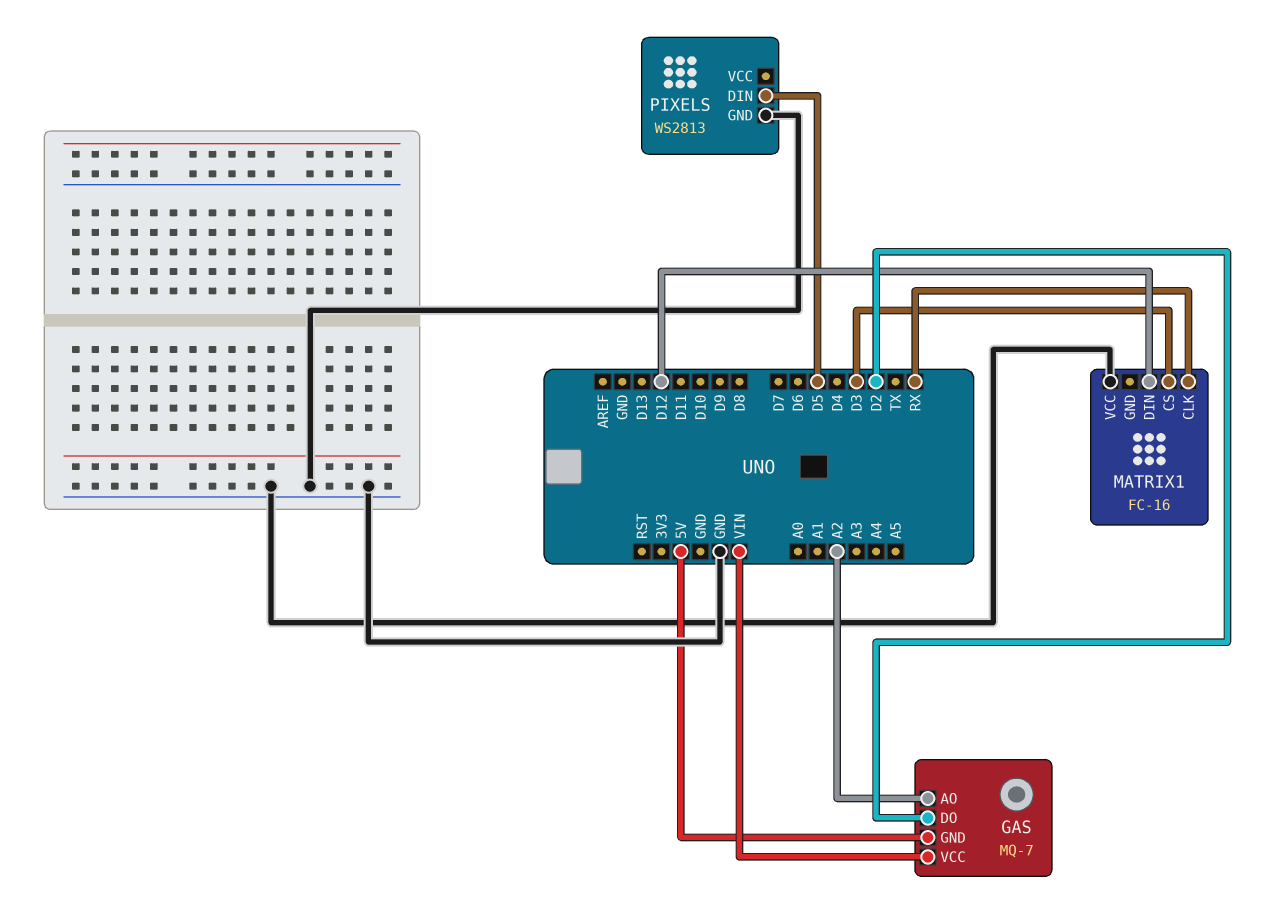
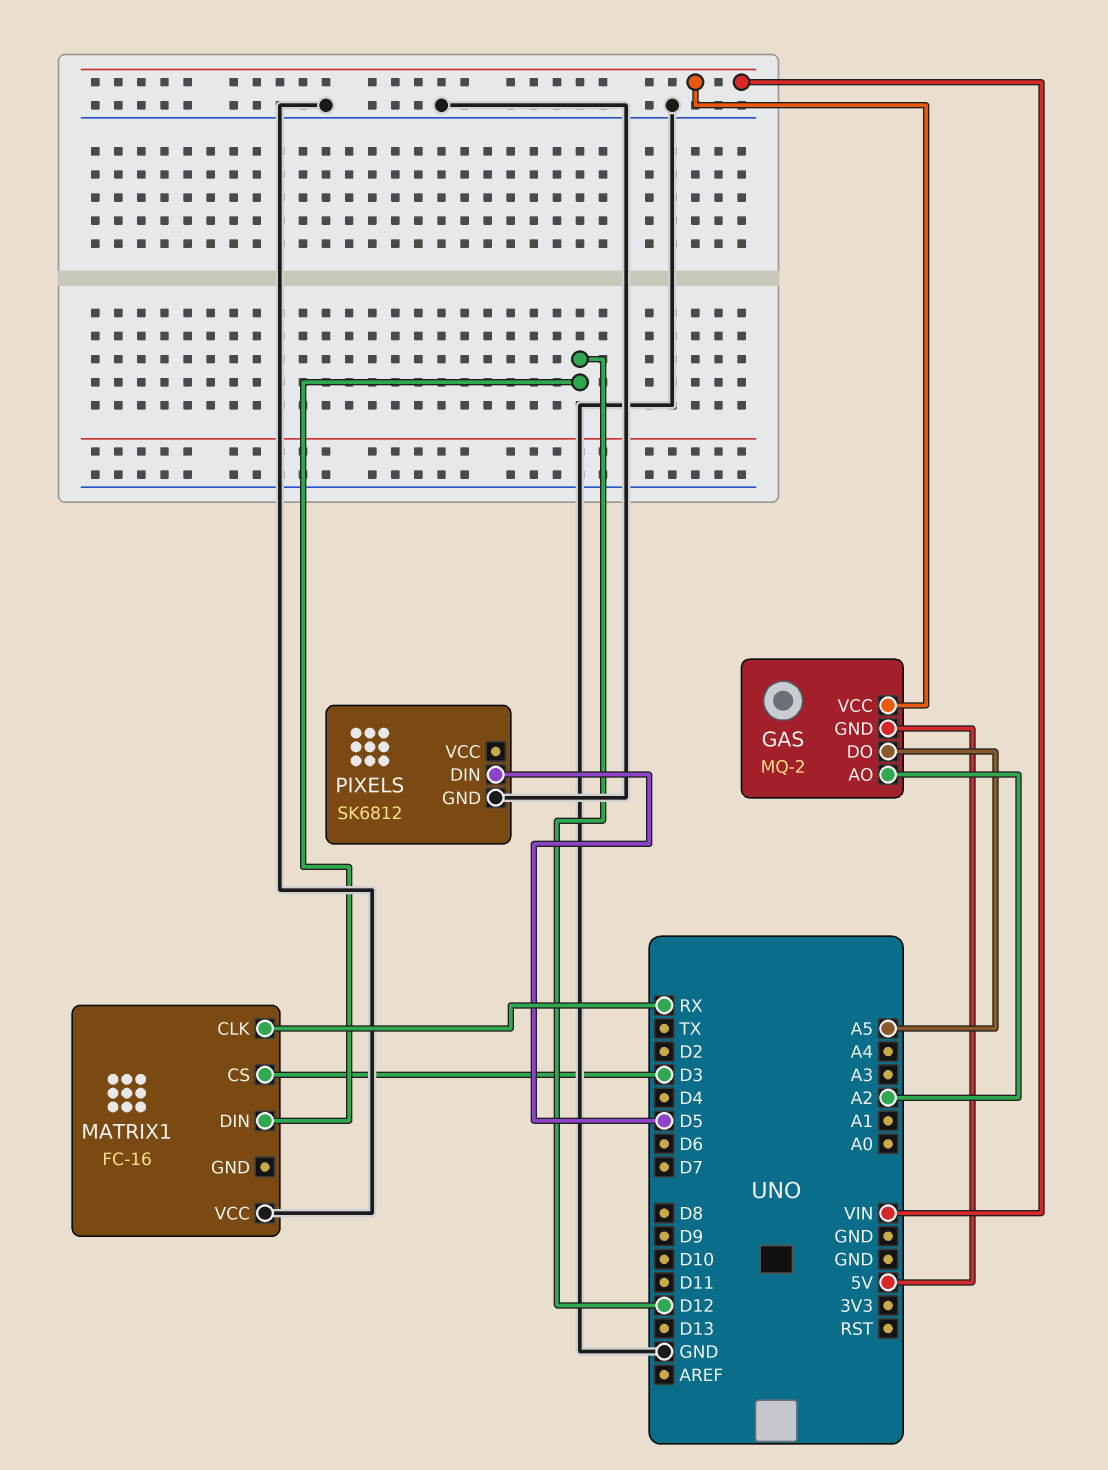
GAS: MQ-7 -> MQ-2
GAS pin DO: D2 -> A5
PIXELS: WS2813 -> SK6812

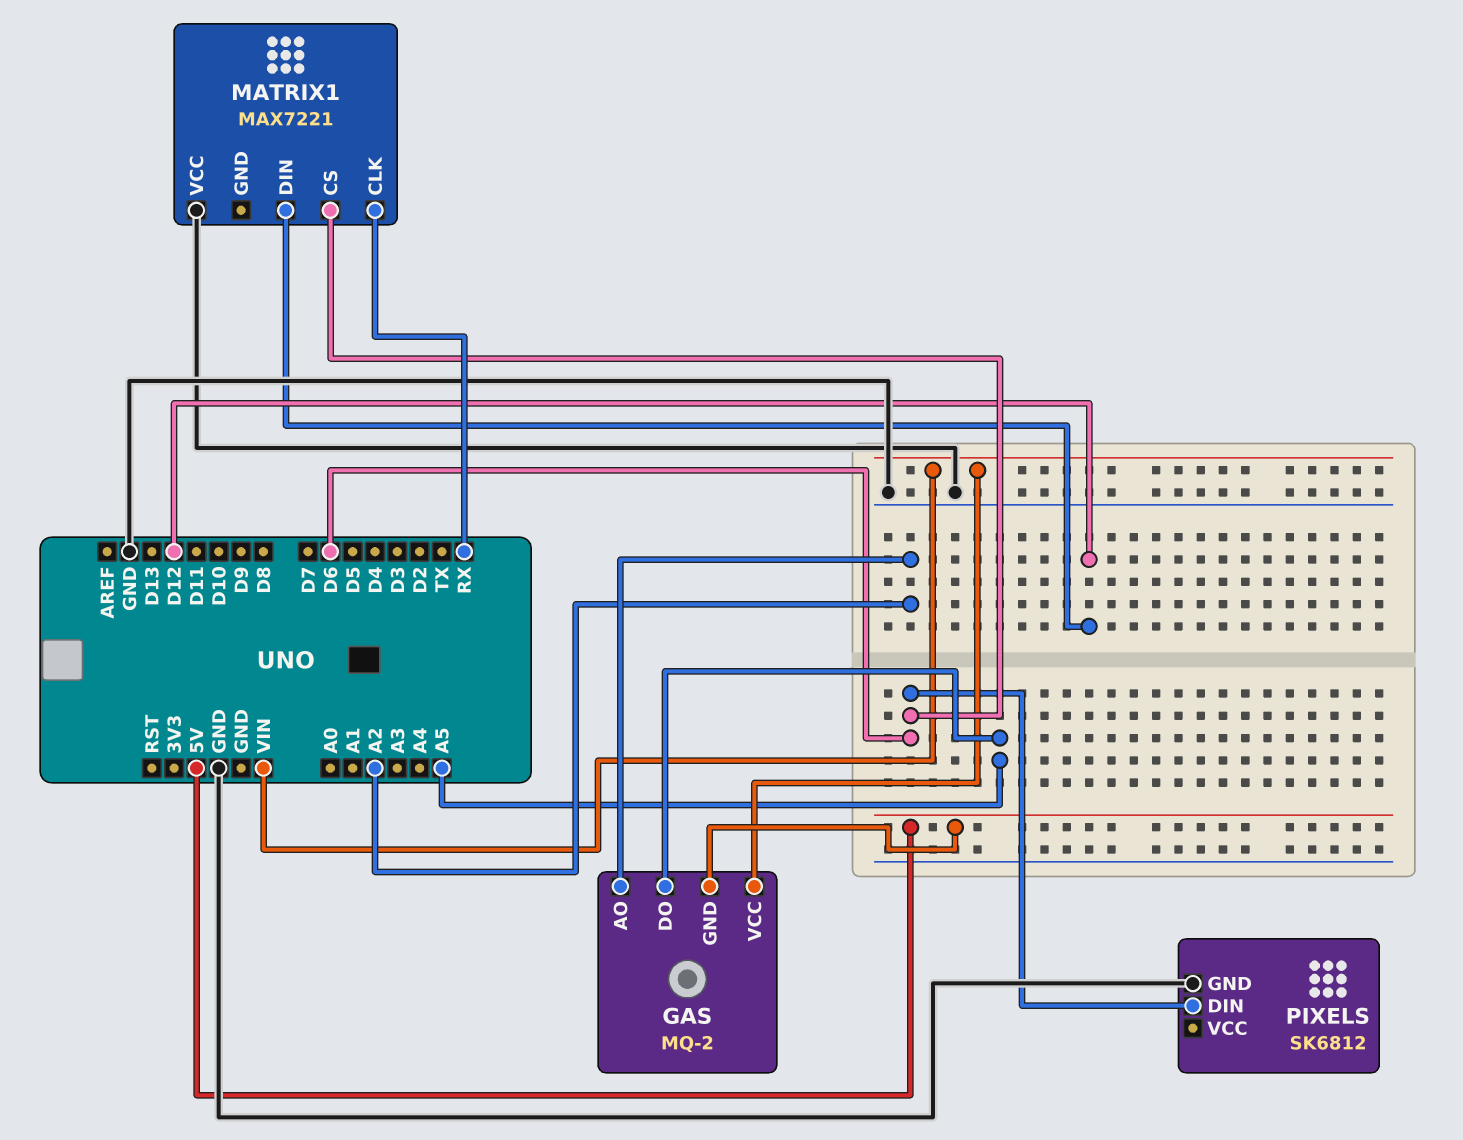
MATRIX1: FC-16 -> MAX7221
MATRIX1 pin CS: D3 -> D6
PIXELS pin DIN: D5 -> D6

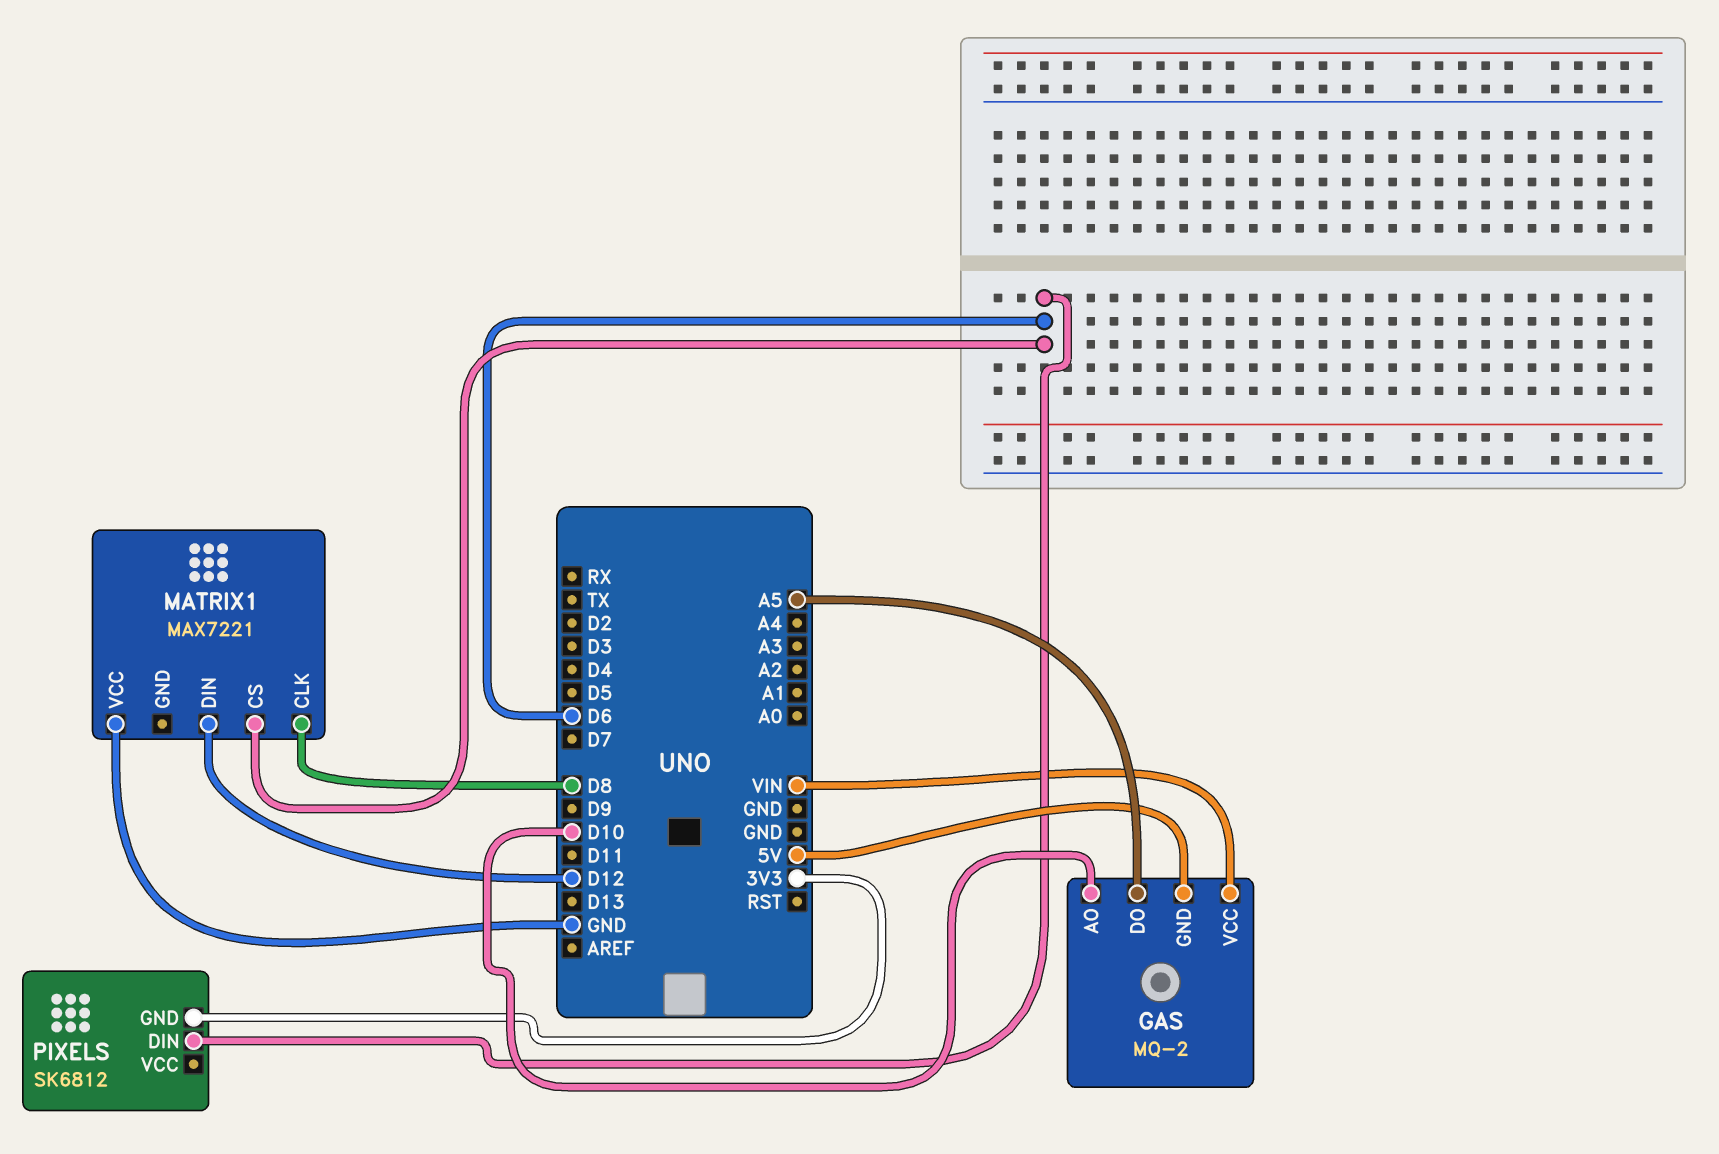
GAS pin AO: A2 -> D10
MATRIX1 pin CLK: RX -> D8
PIXELS pin GND: GND -> 3V3

